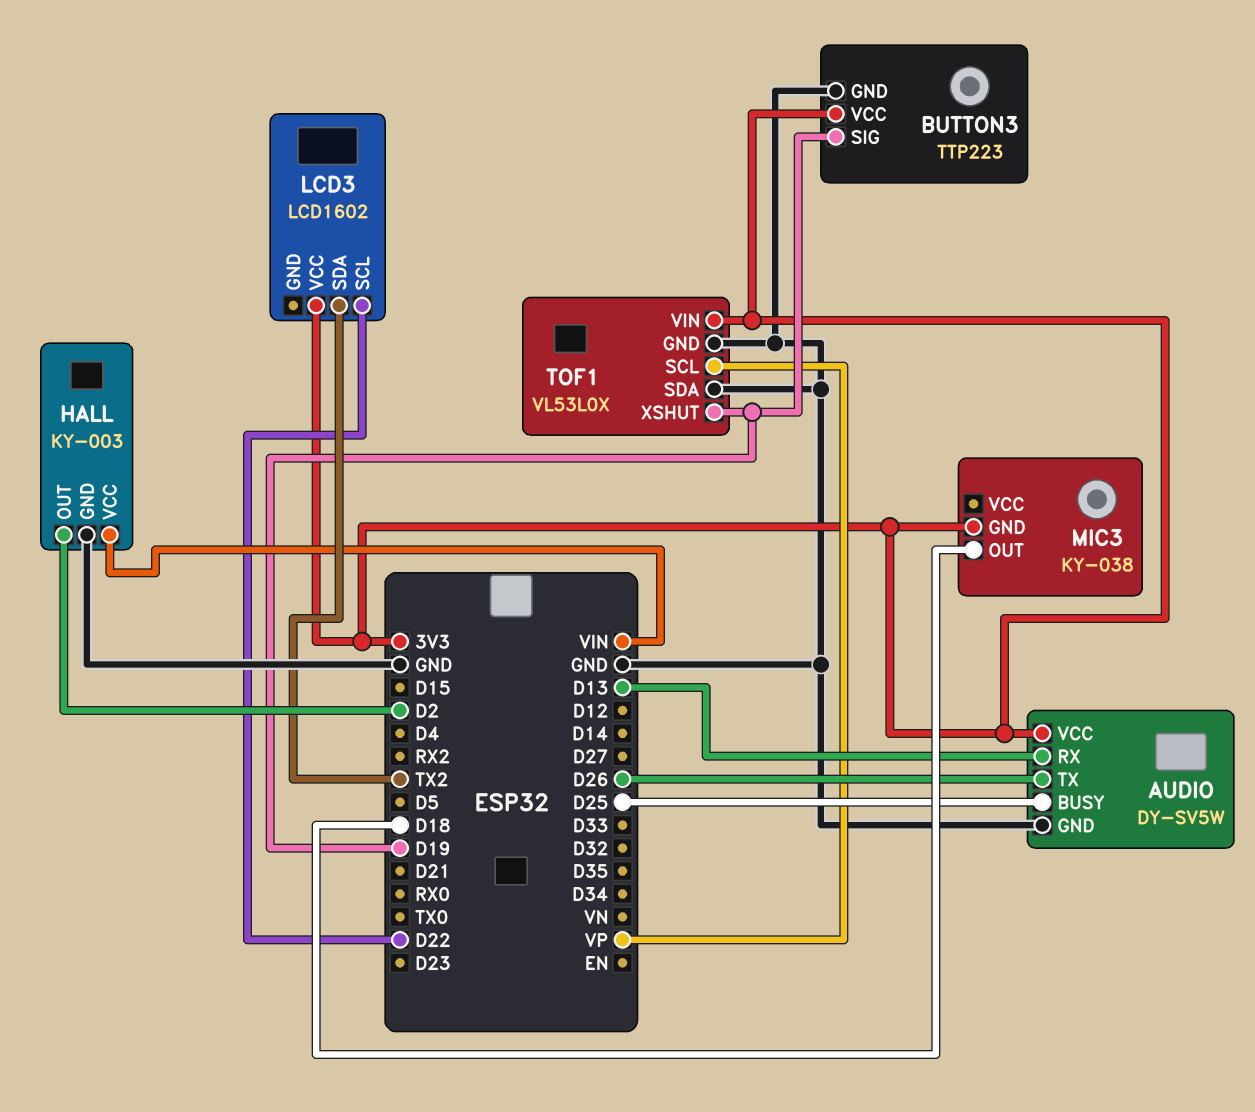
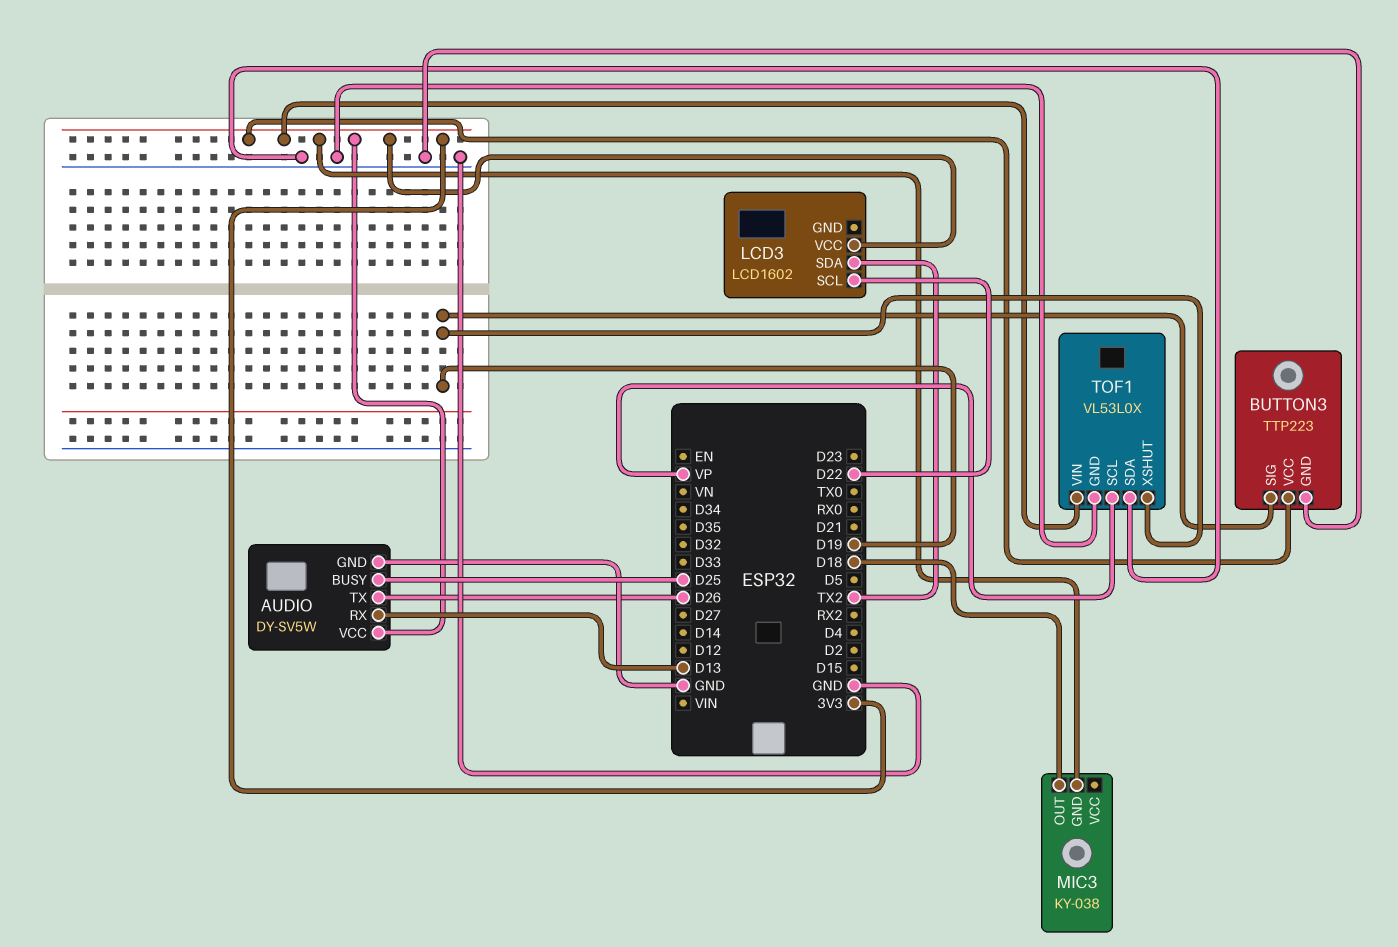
HALL: KY-003 -> none
HALL pin GND: GND -> none
HALL pin OUT: D2 -> none
HALL pin VCC: VIN -> none

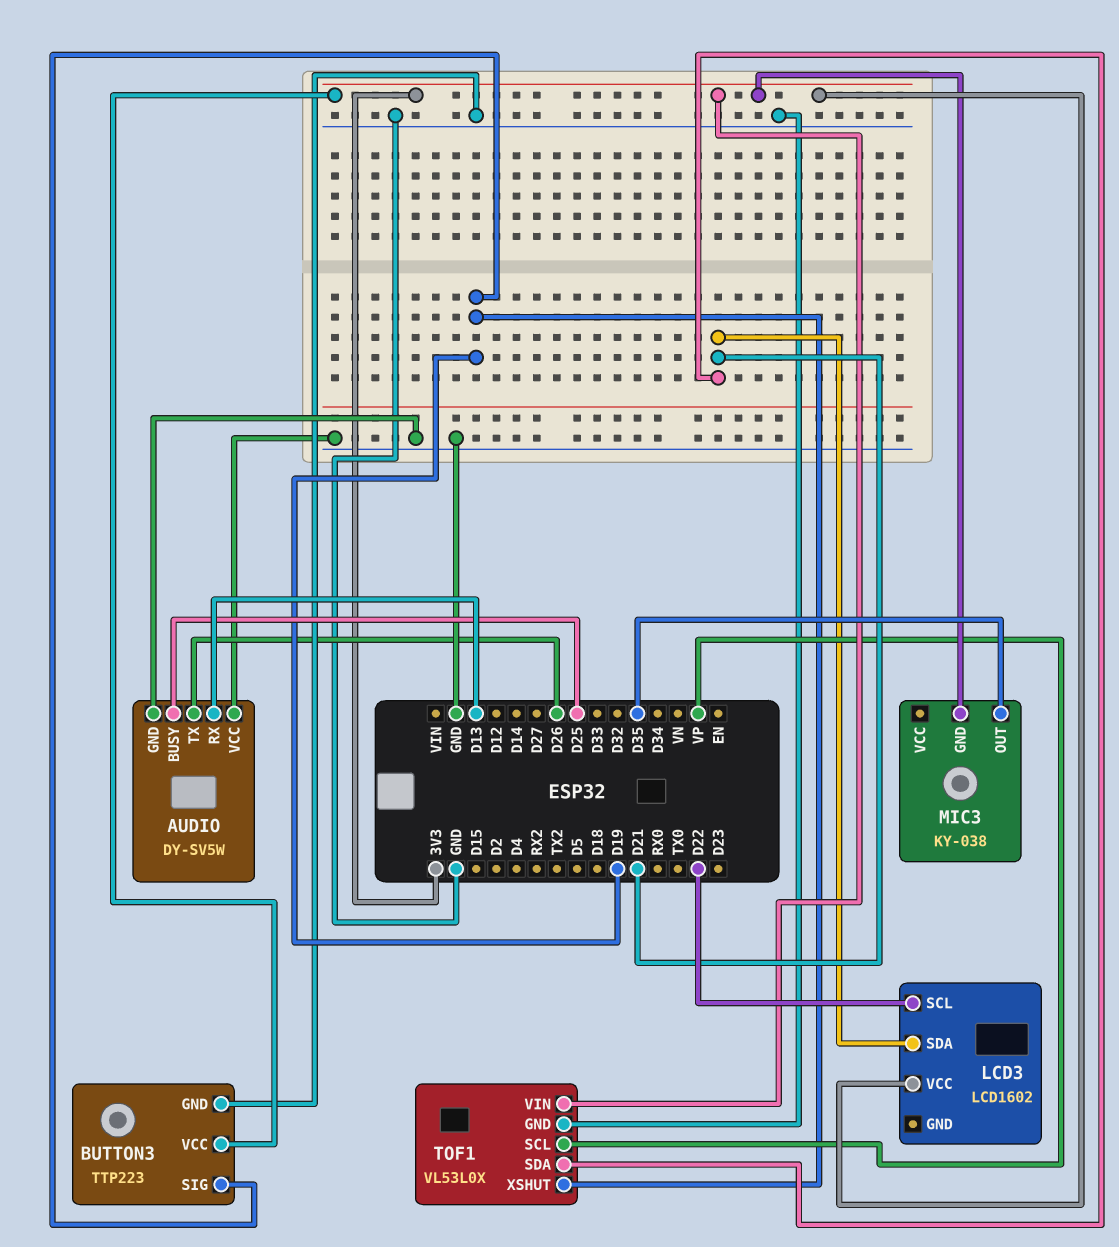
AUDIO pin VCC: 3V3 -> GND
LCD3 pin SDA: TX2 -> D21
MIC3 pin OUT: D18 -> D35
TOF1 pin SDA: GND -> D21

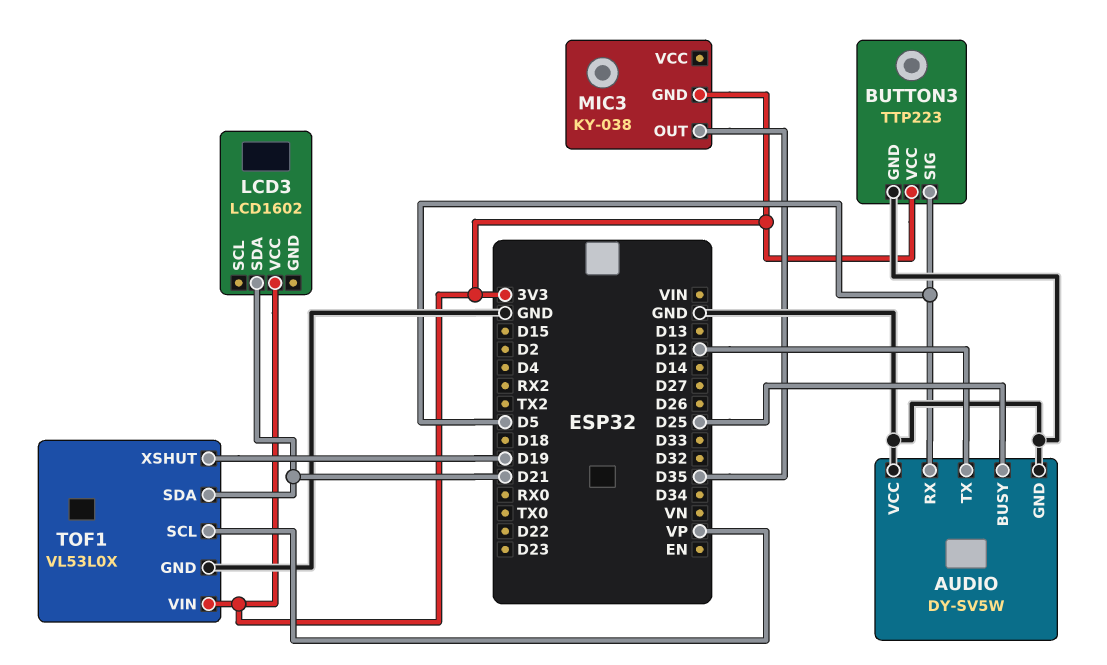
AUDIO pin RX: D13 -> D5
AUDIO pin TX: D26 -> D12
BUTTON3 pin SIG: D19 -> D5
LCD3 pin SCL: D22 -> none

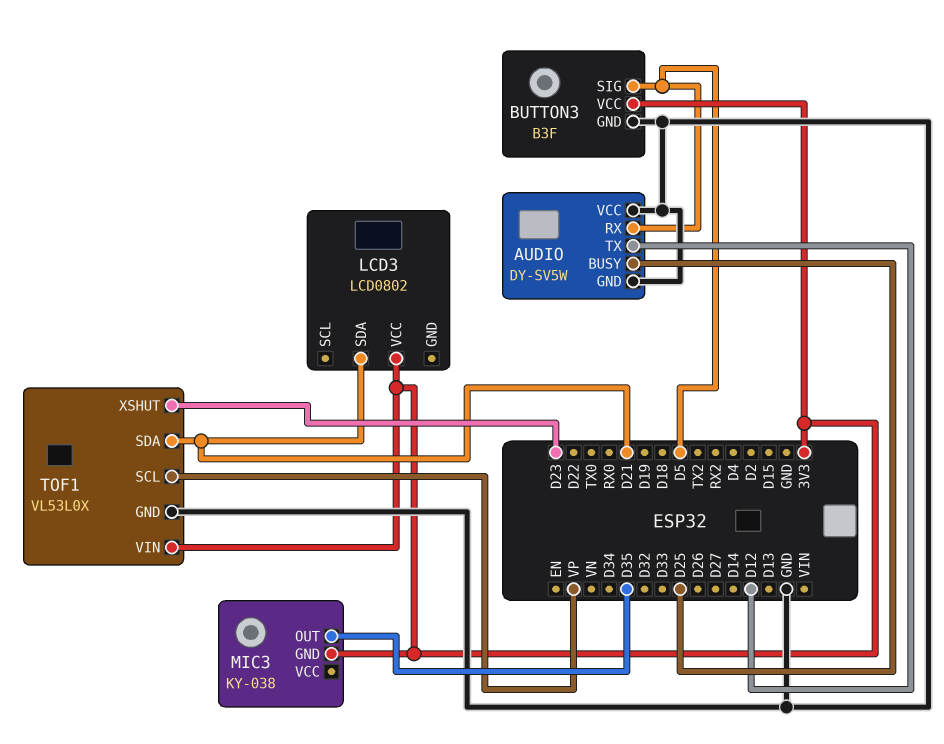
BUTTON3: TTP223 -> B3F
LCD3: LCD1602 -> LCD0802
TOF1 pin XSHUT: D19 -> D23

